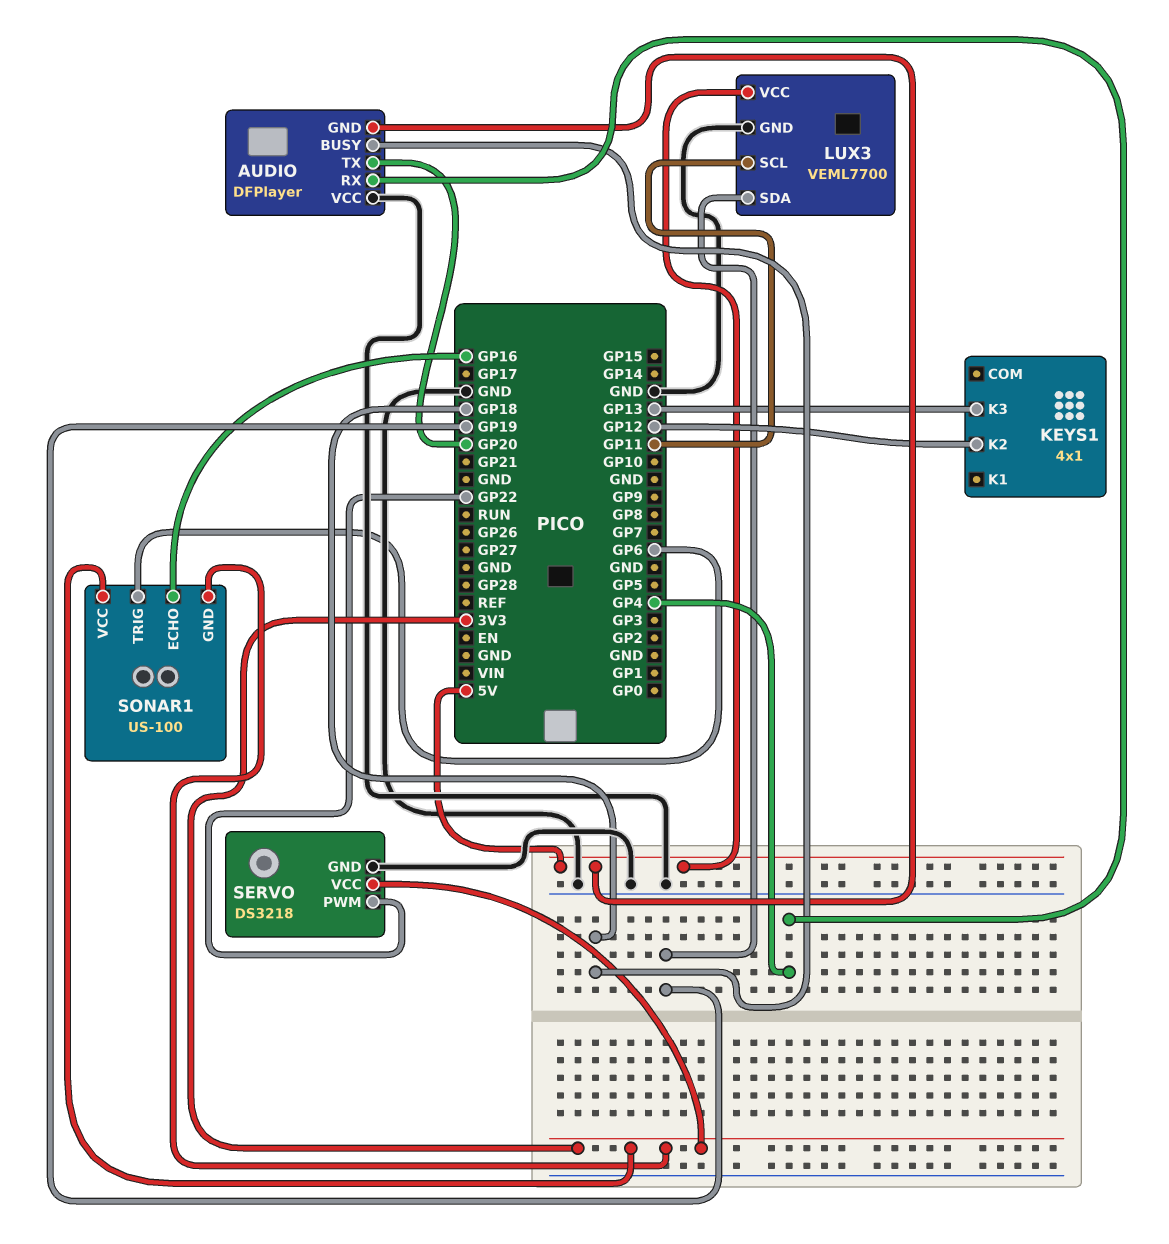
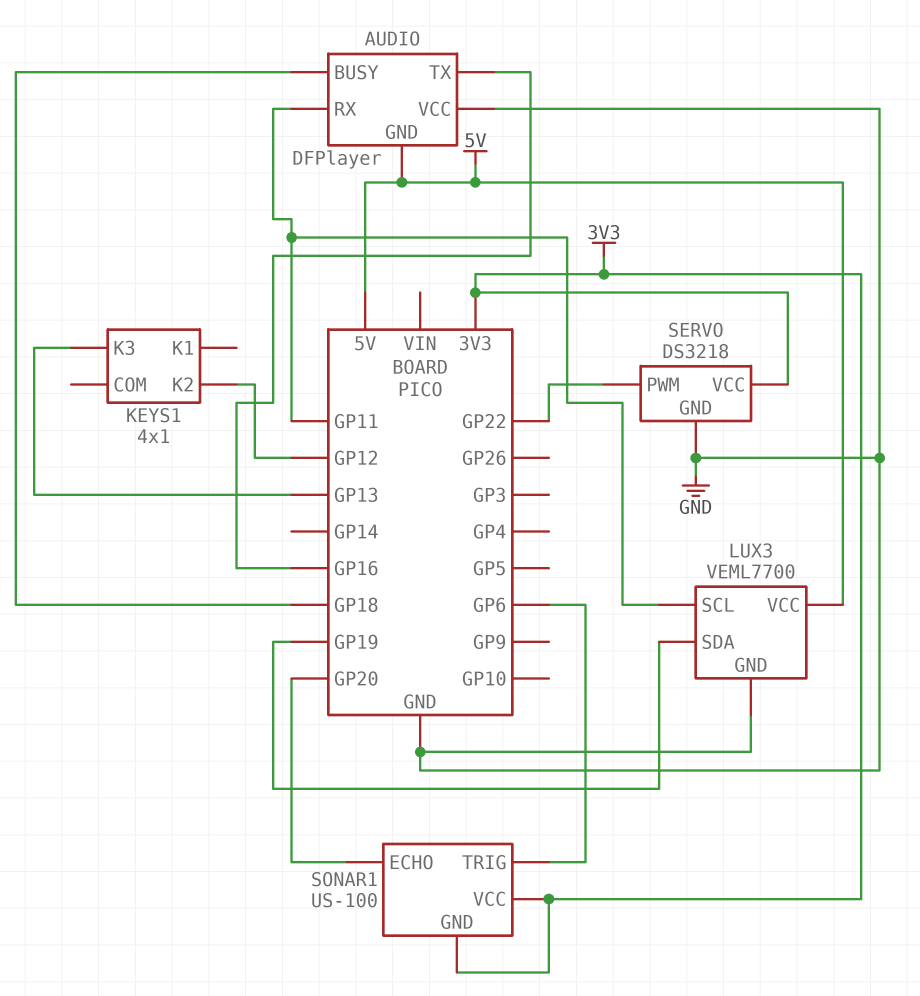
AUDIO pin RX: GP4 -> GP11
AUDIO pin TX: GP20 -> GP16
SONAR1 pin ECHO: GP16 -> GP20

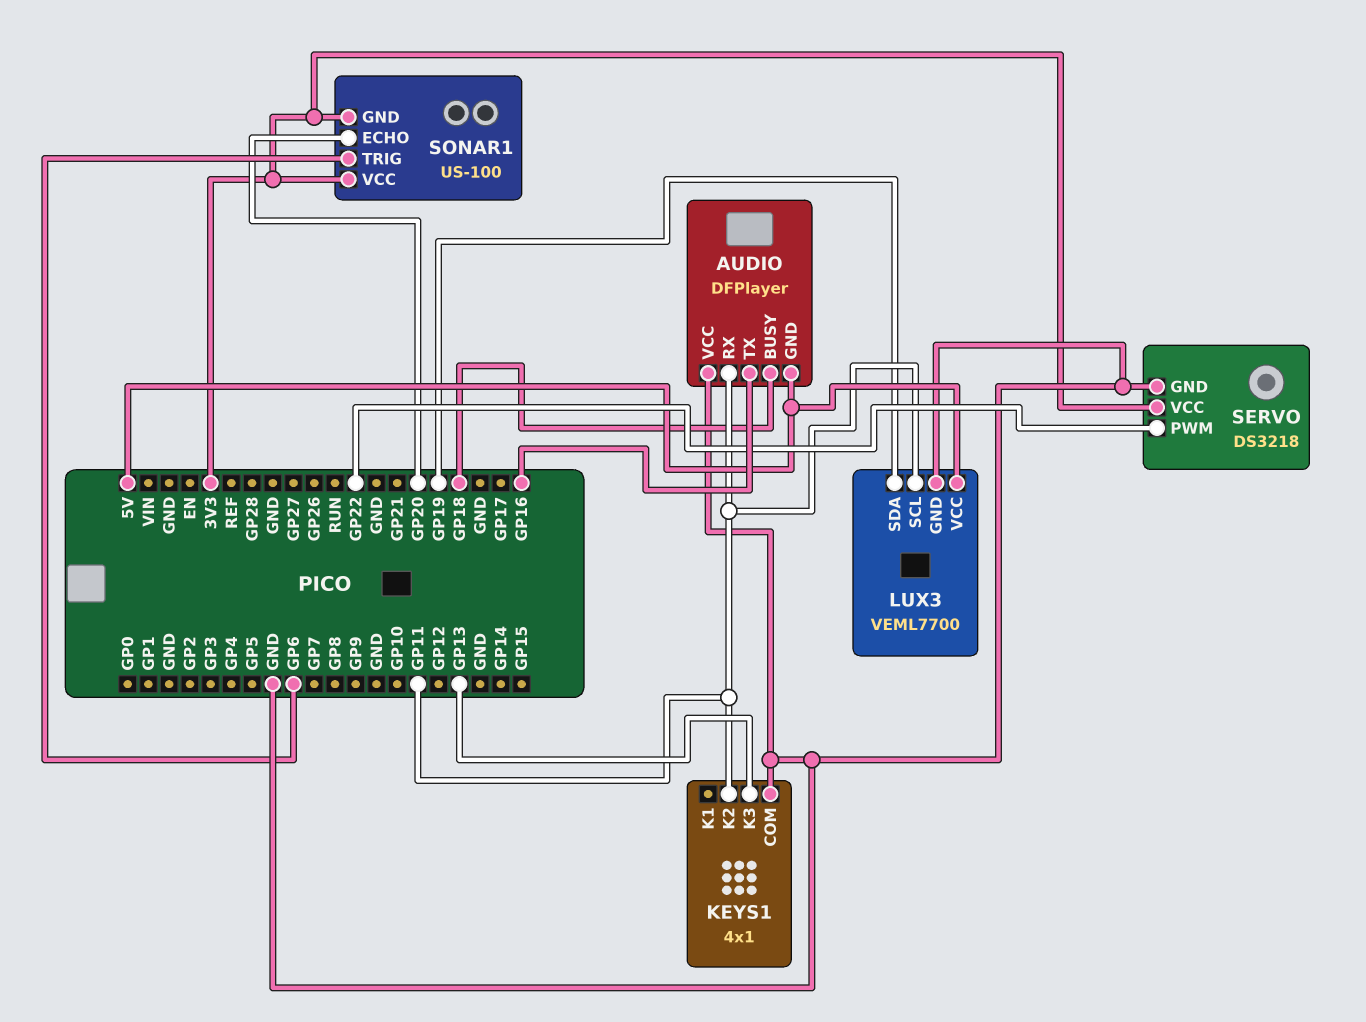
KEYS1 pin COM: none -> GND
KEYS1 pin K2: GP12 -> GP11

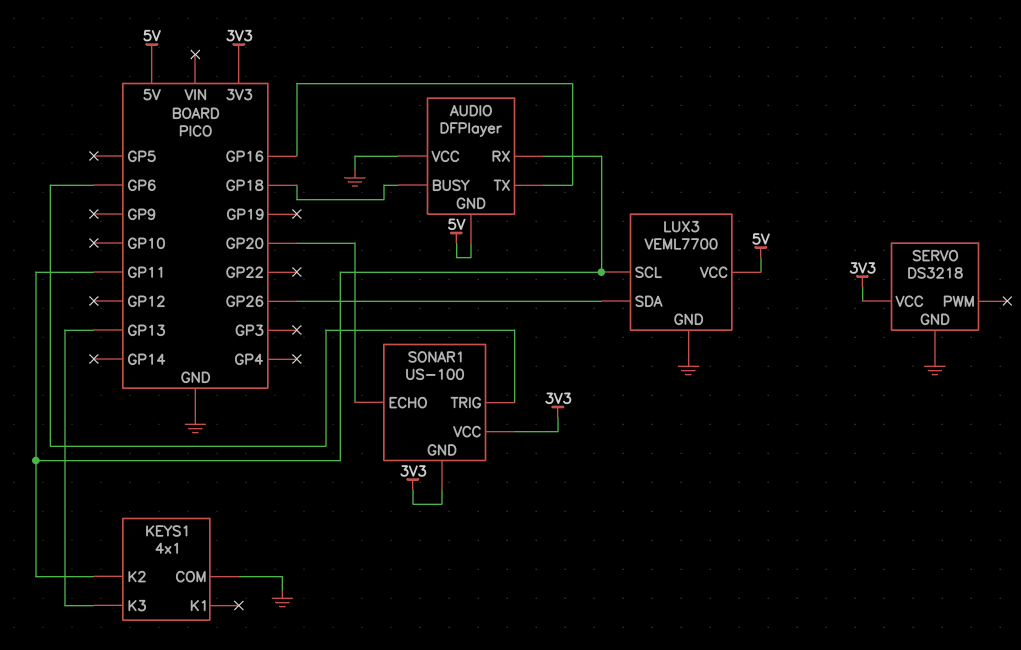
LUX3 pin SDA: GP19 -> GP26
SERVO pin PWM: GP22 -> none

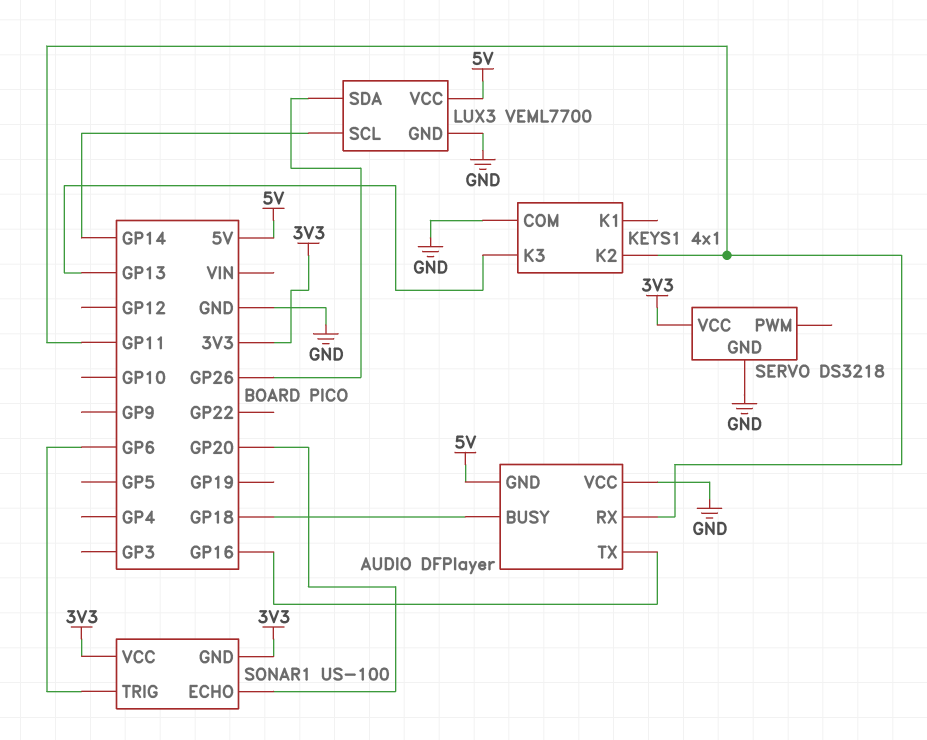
LUX3 pin SCL: GP11 -> GP14

